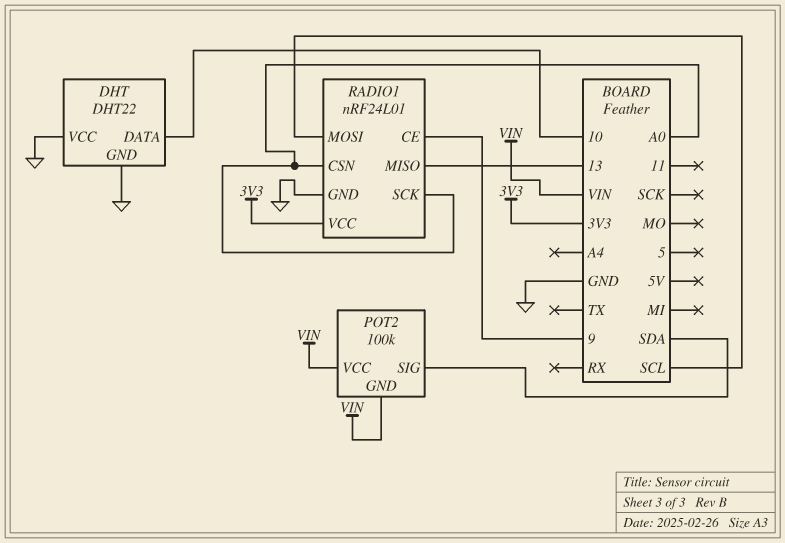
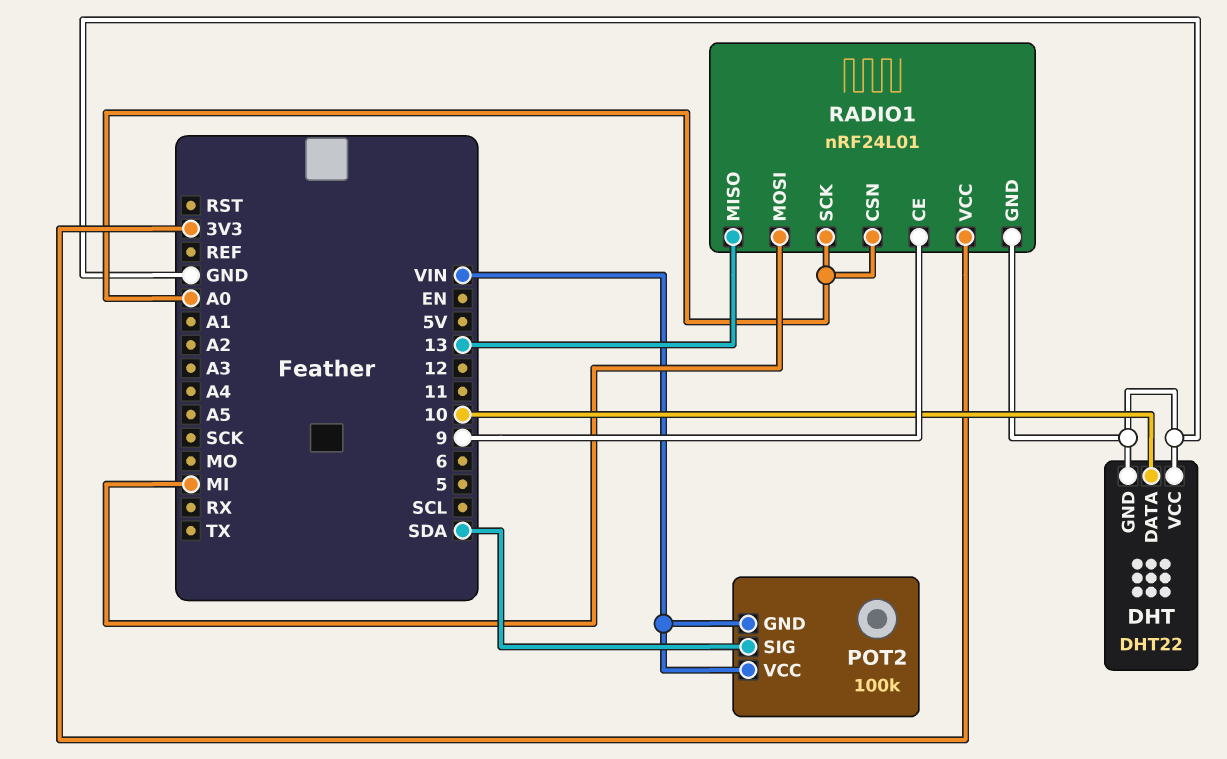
RADIO1 pin MOSI: SCL -> MI

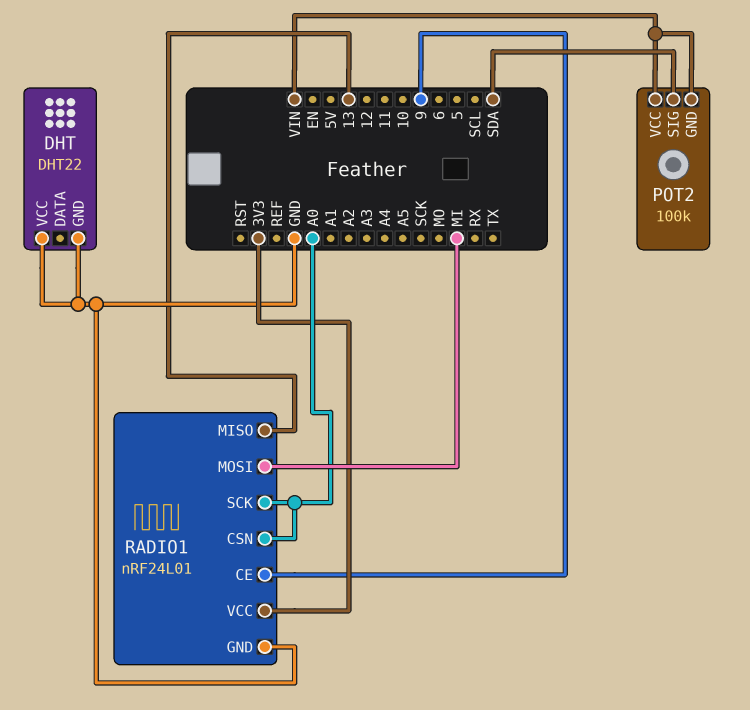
DHT pin DATA: 10 -> none

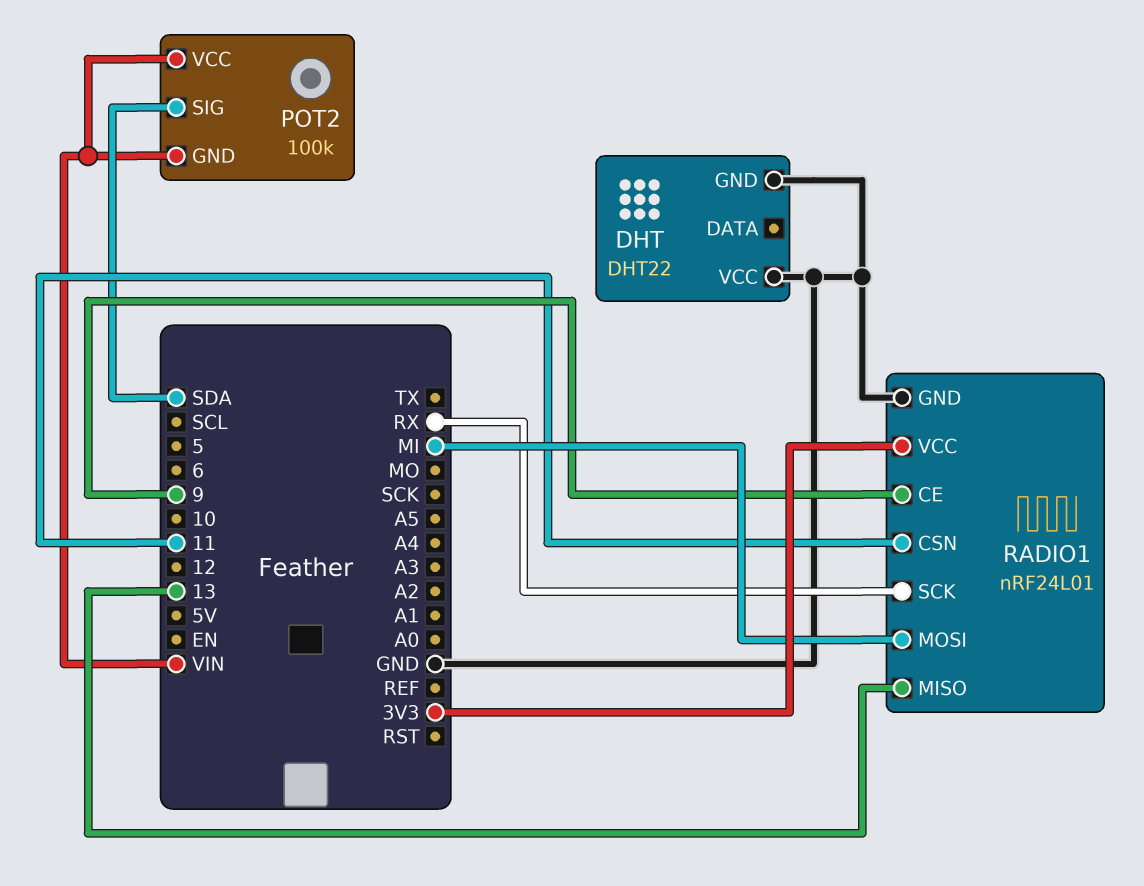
RADIO1 pin CSN: A0 -> 11
RADIO1 pin SCK: A0 -> RX

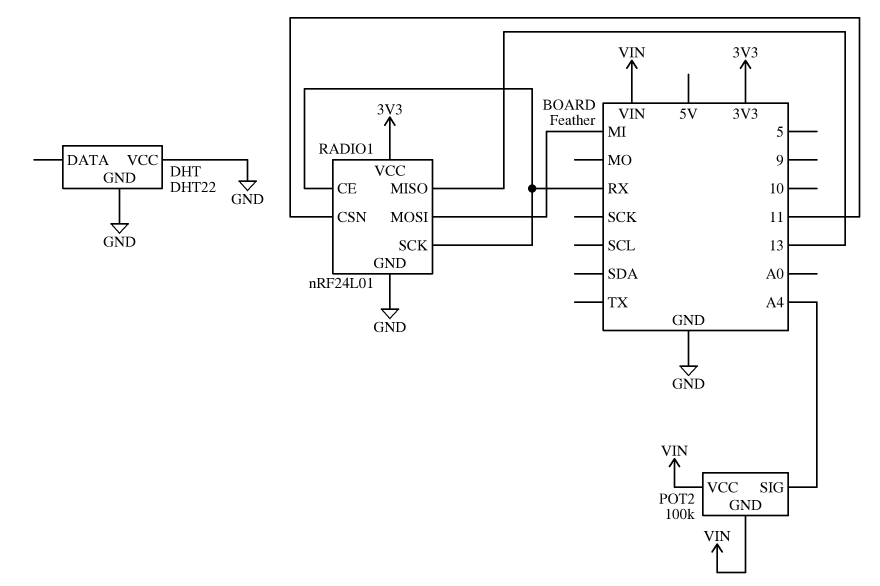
POT2 pin SIG: SDA -> A4
RADIO1 pin CE: 9 -> RX

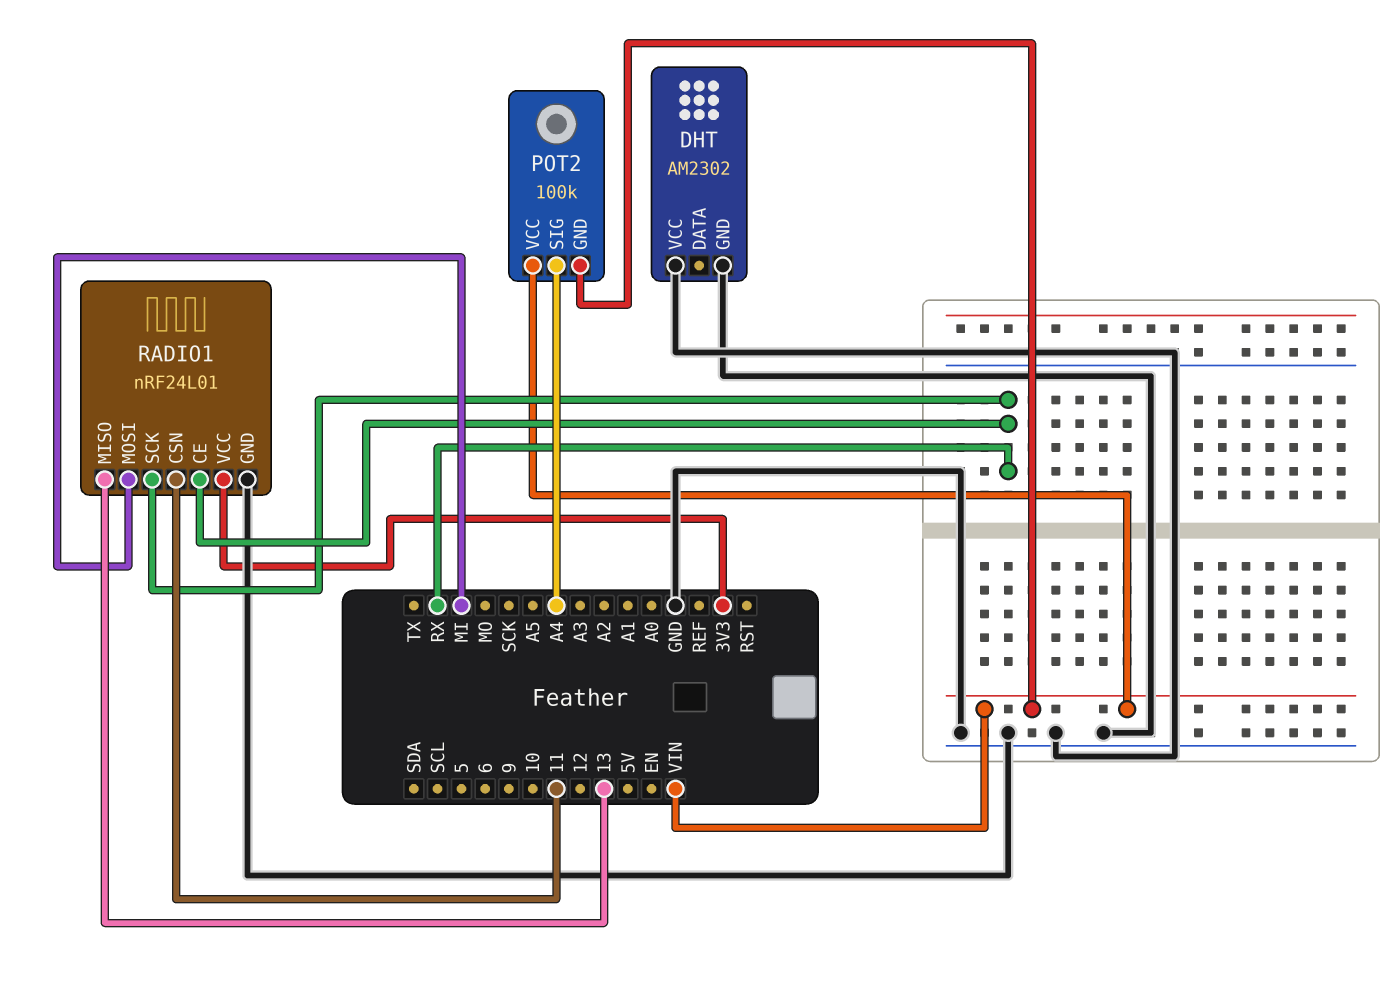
DHT: DHT22 -> AM2302

